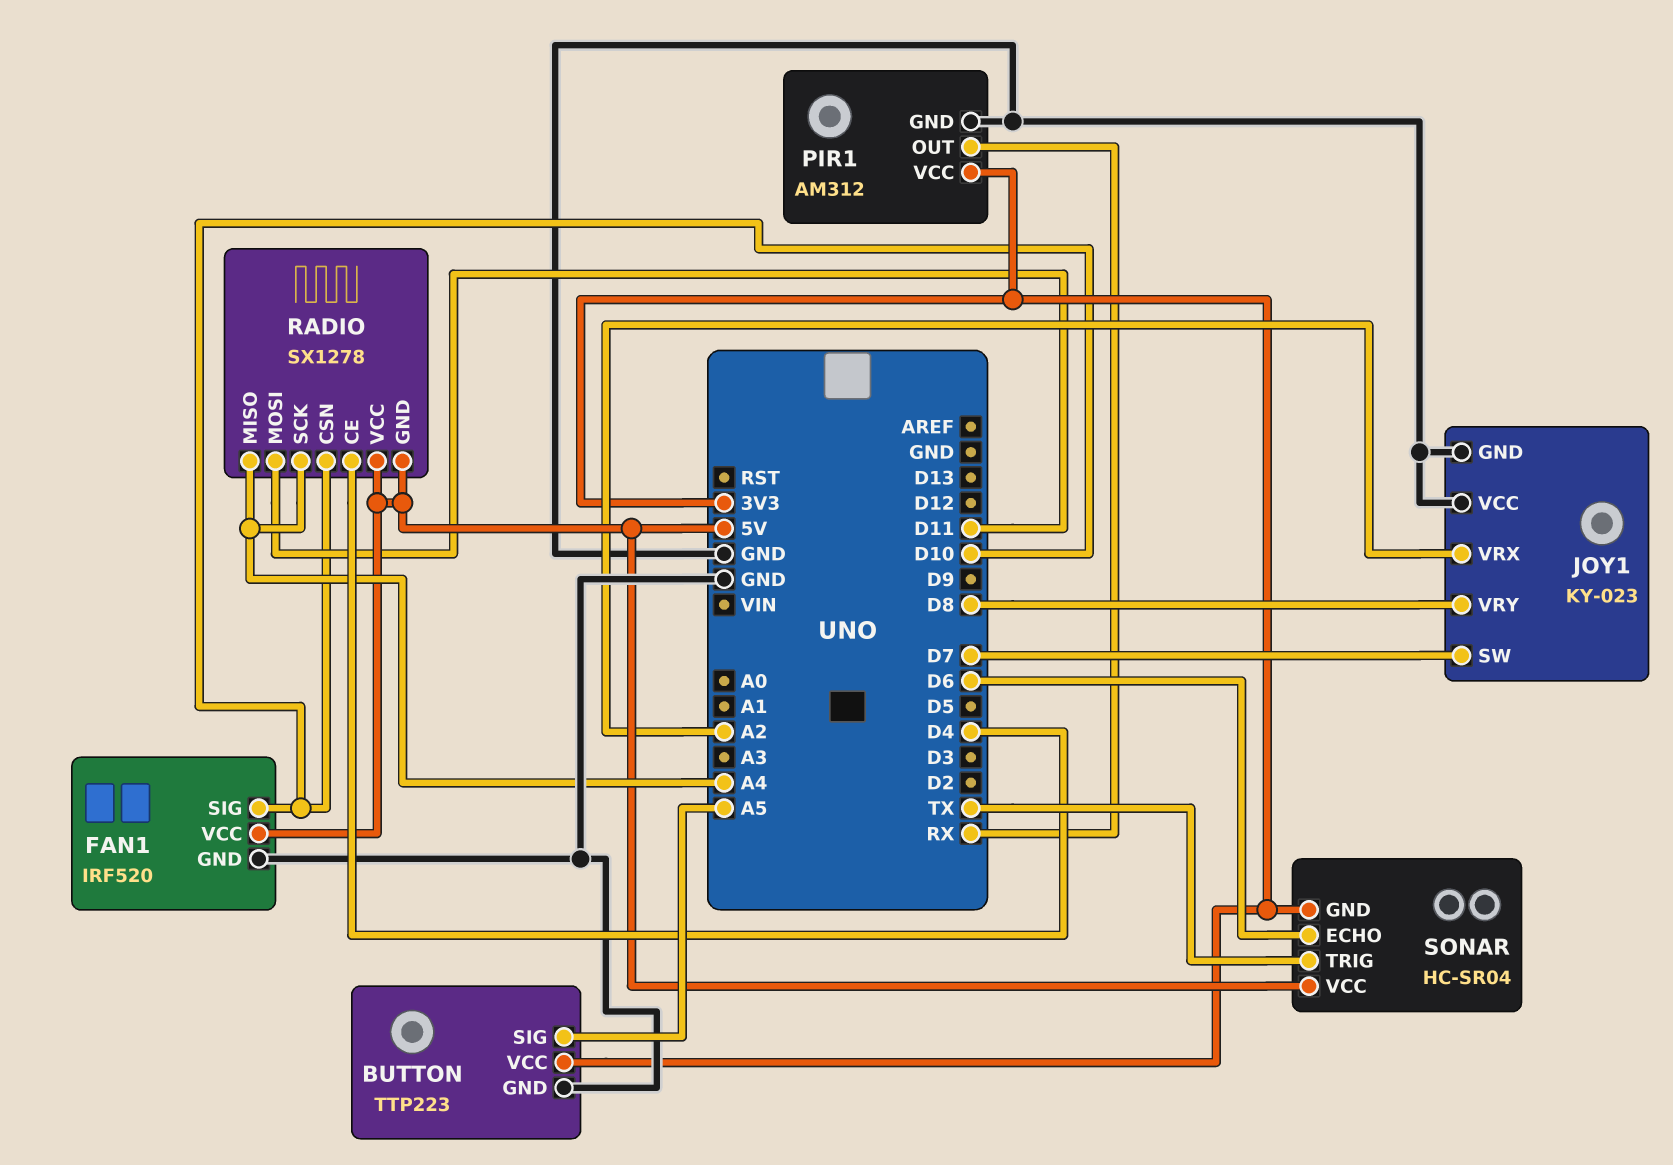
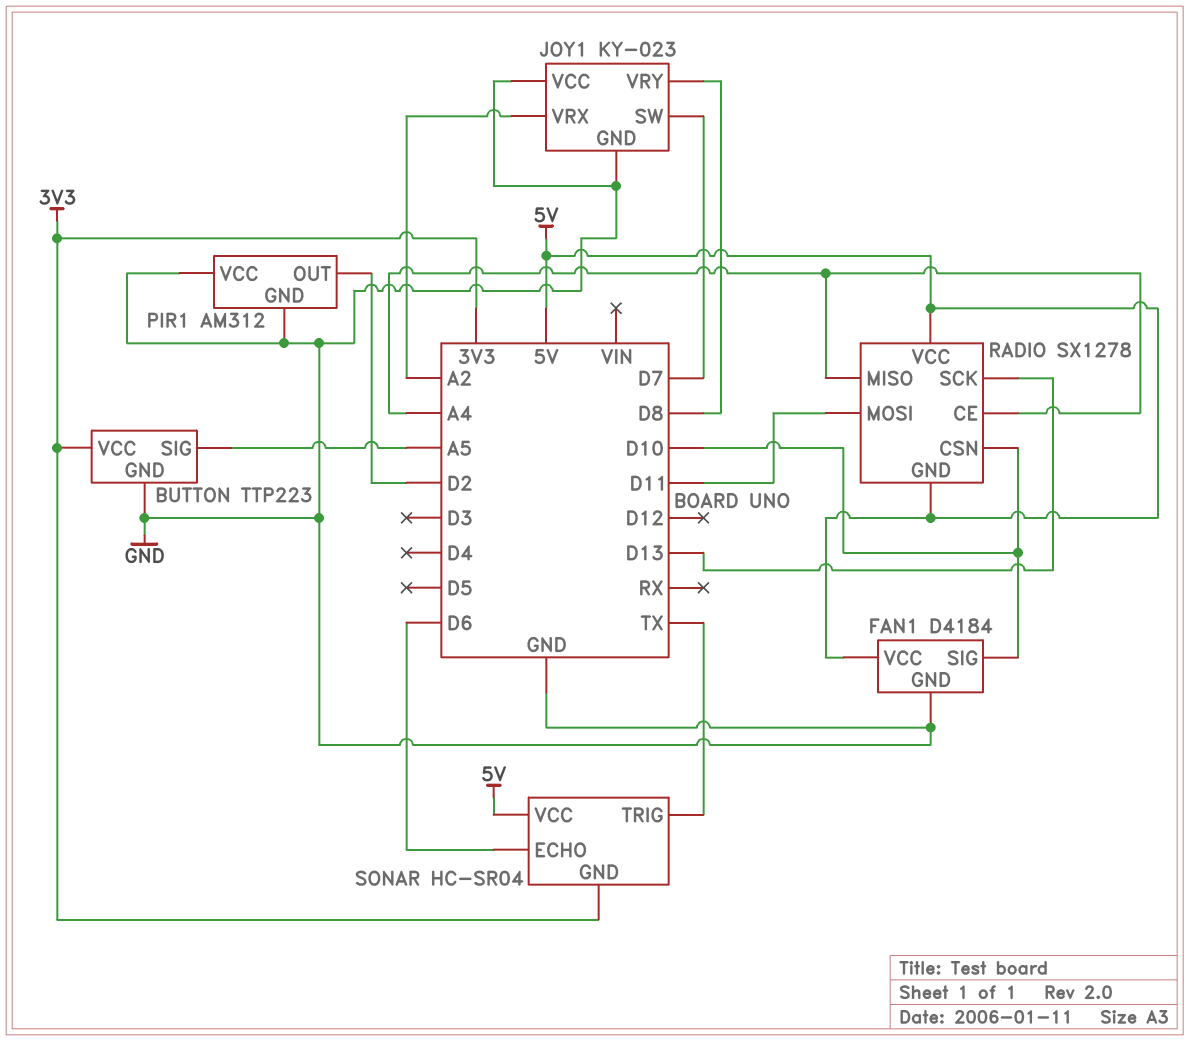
FAN1: IRF520 -> D4184
PIR1 pin OUT: RX -> D2
PIR1 pin VCC: 3V3 -> GND
RADIO pin CE: D4 -> A4
RADIO pin SCK: A4 -> D13

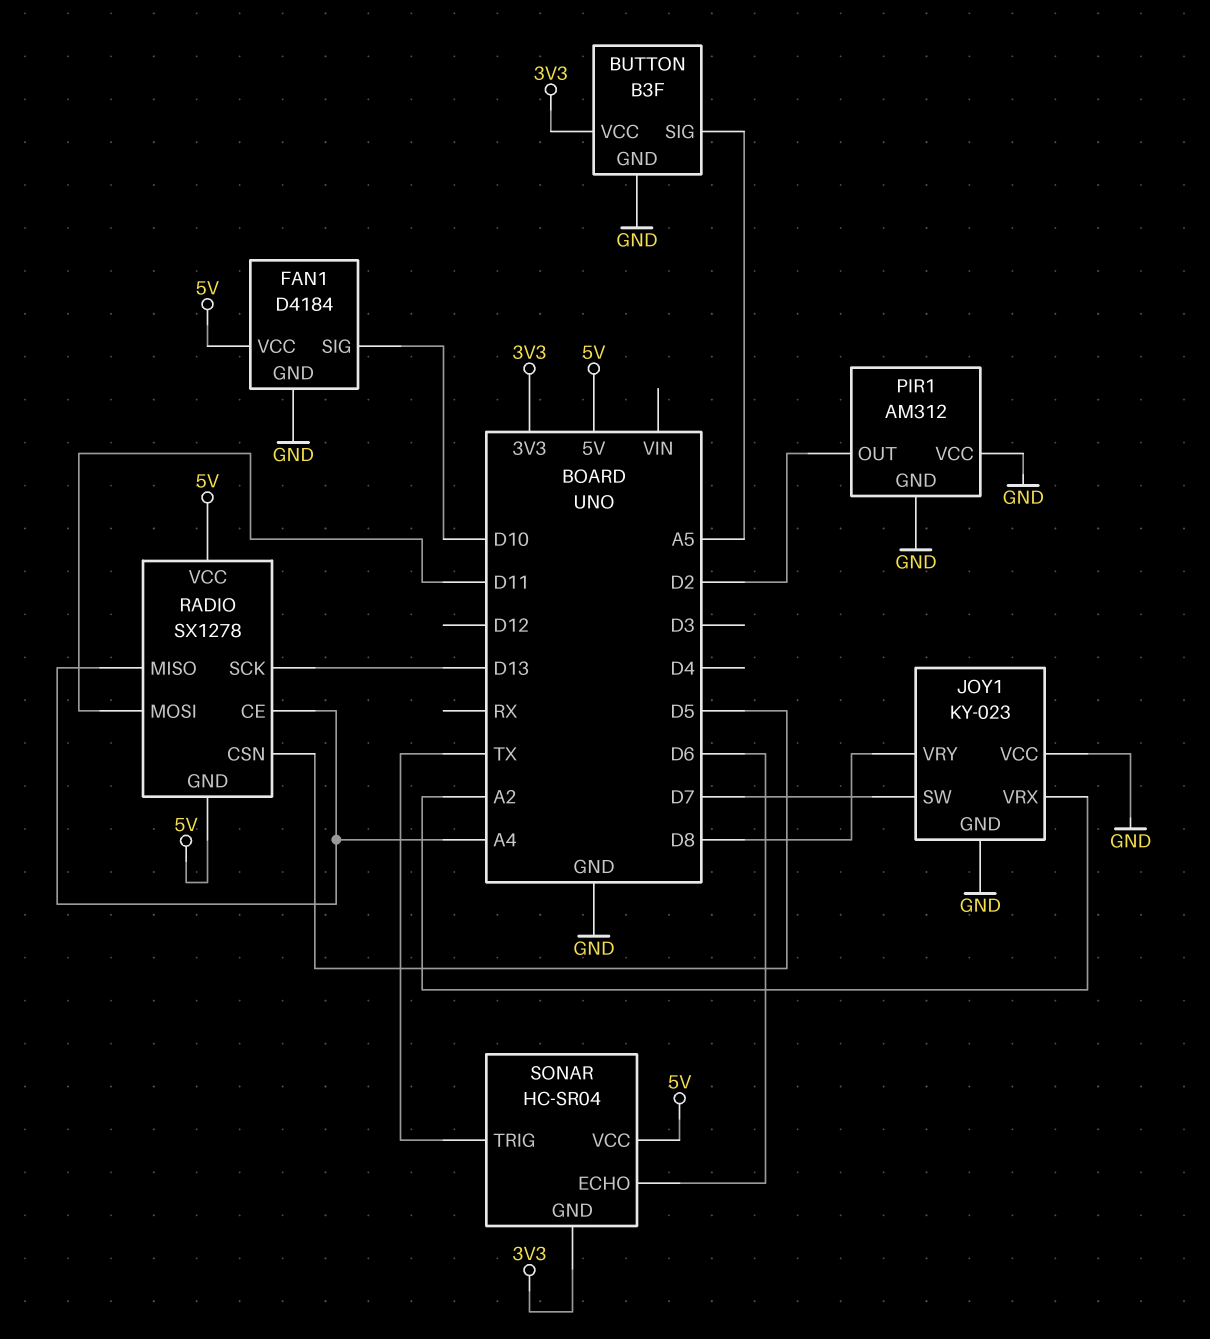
BUTTON: TTP223 -> B3F
RADIO pin CSN: D10 -> D5

